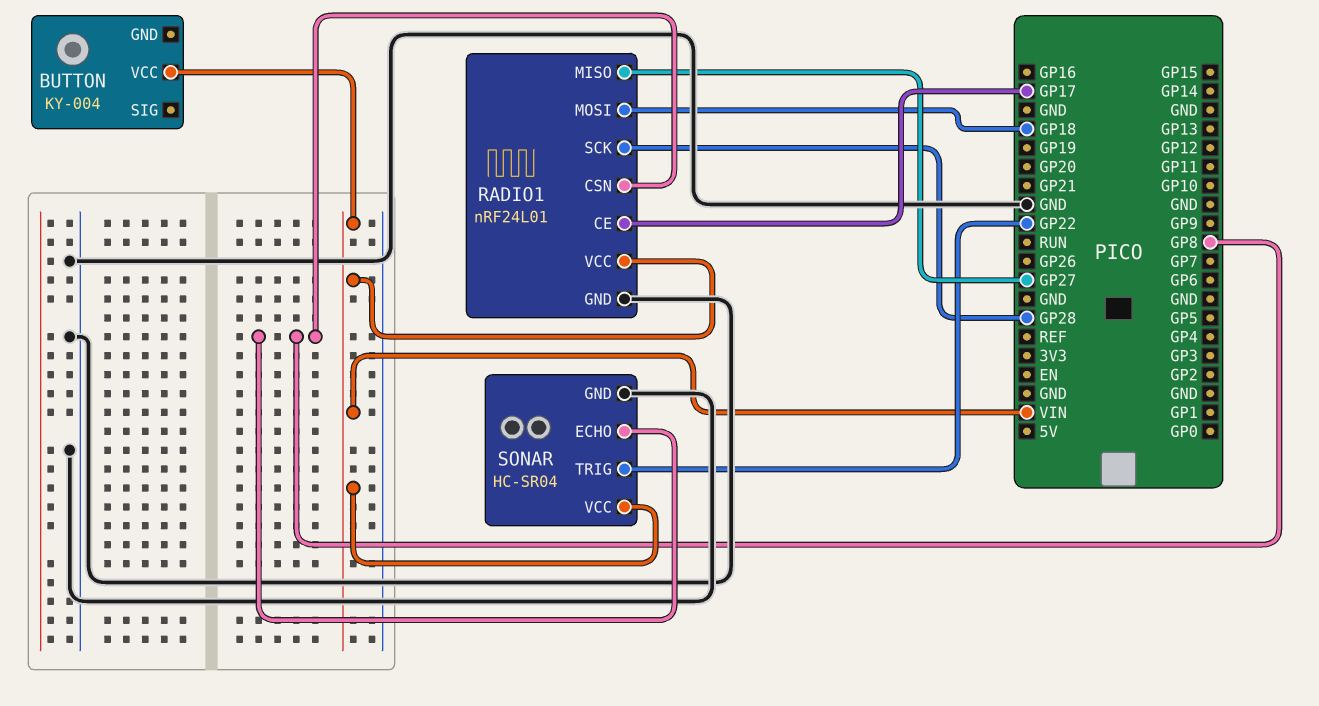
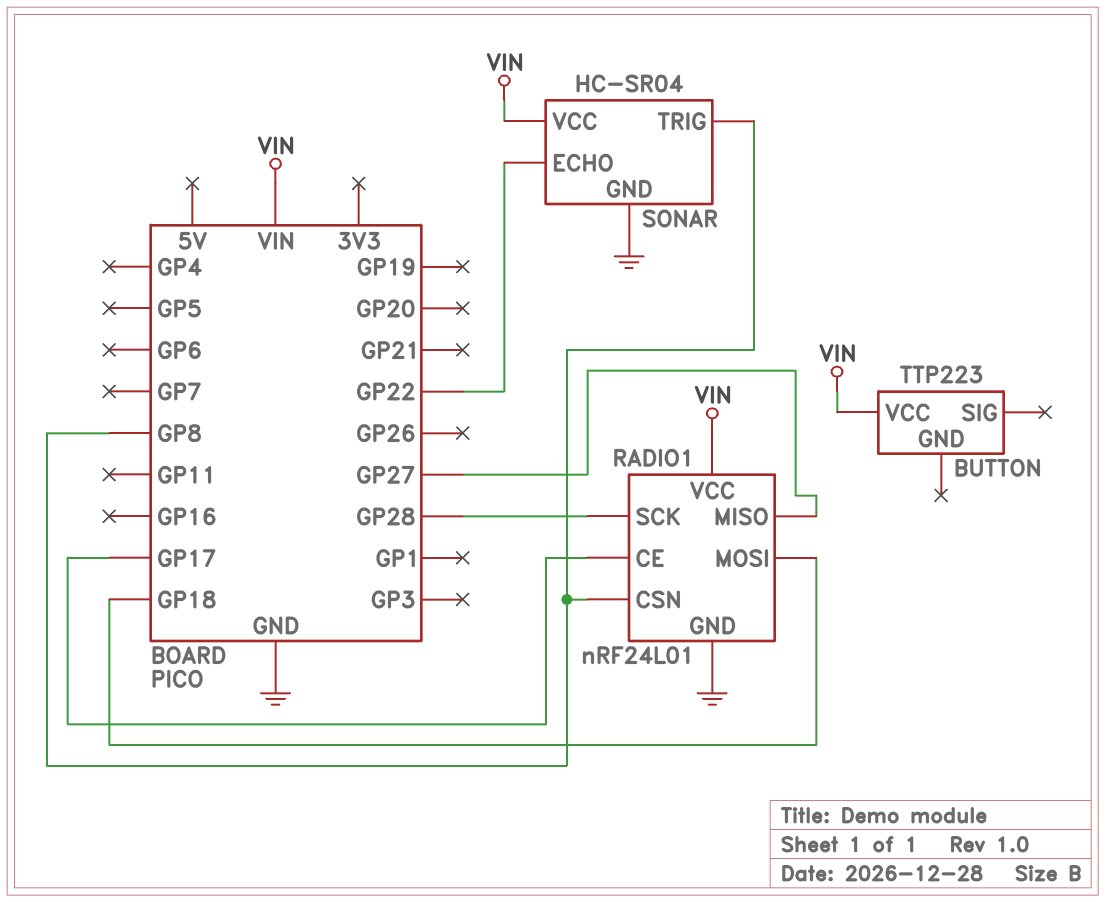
BUTTON: KY-004 -> TTP223
SONAR pin ECHO: GP8 -> GP22
SONAR pin TRIG: GP22 -> GP8

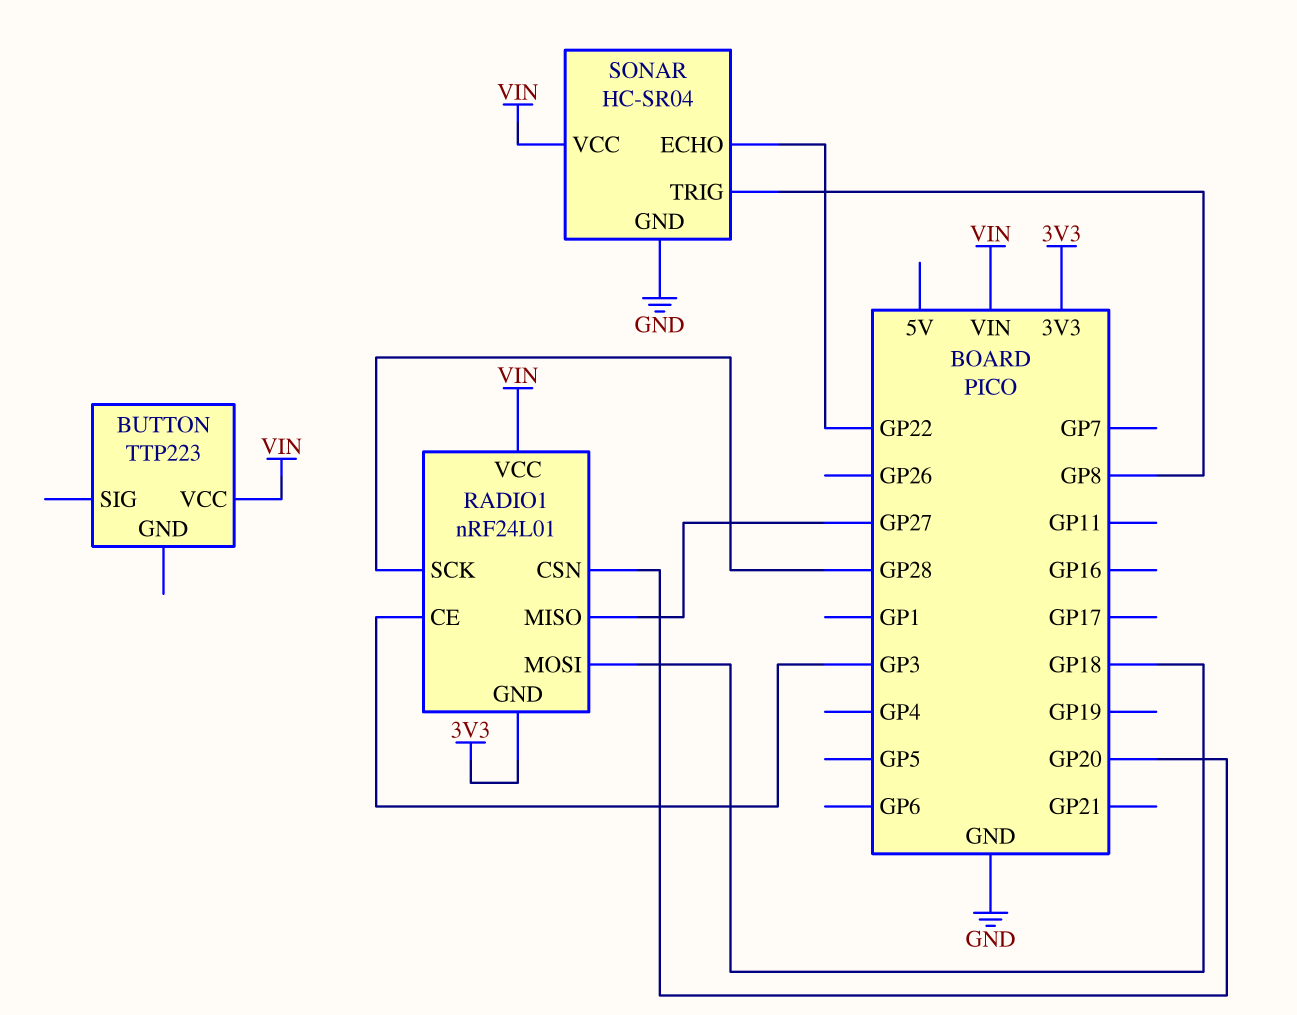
RADIO1 pin CE: GP17 -> GP3
RADIO1 pin CSN: GP8 -> GP20
RADIO1 pin GND: GND -> 3V3

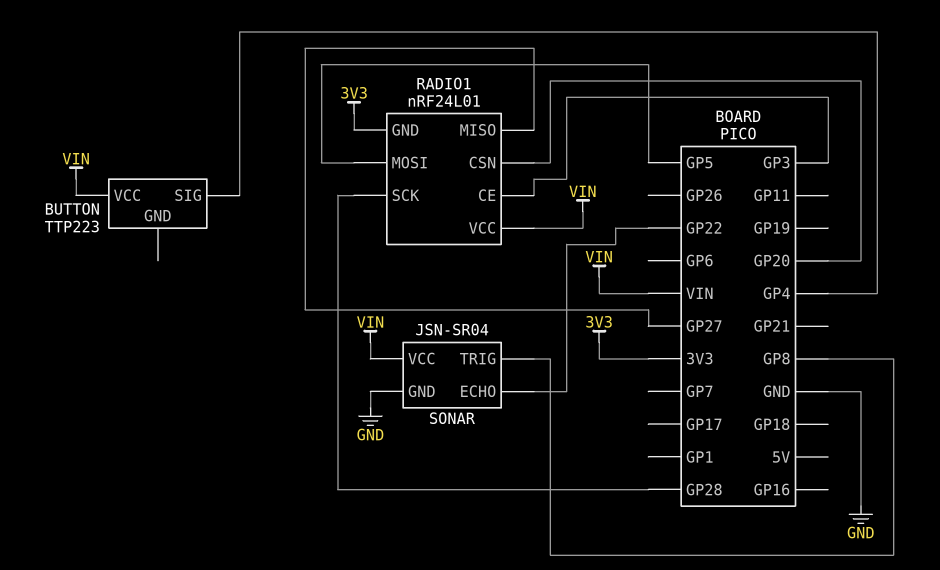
BUTTON pin SIG: none -> GP4
RADIO1 pin MOSI: GP18 -> GP5
SONAR: HC-SR04 -> JSN-SR04

